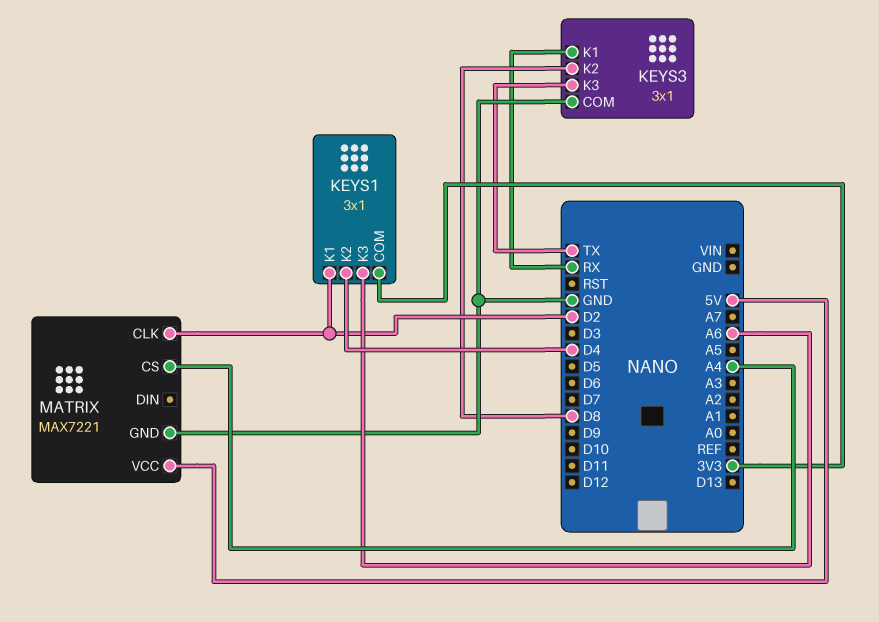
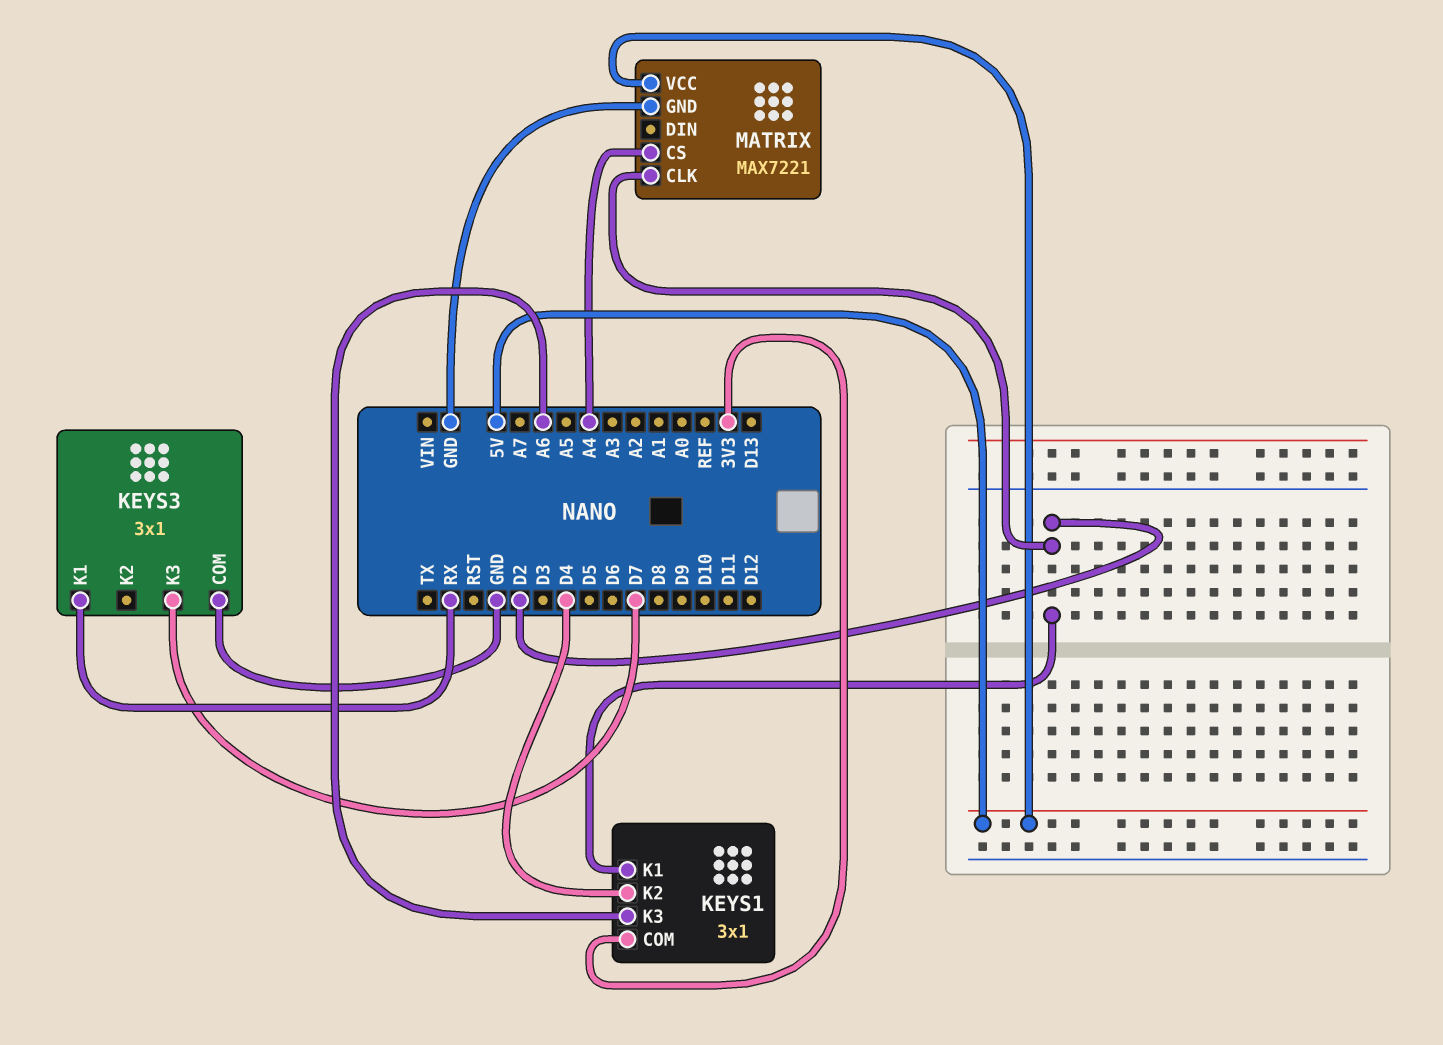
KEYS3 pin K2: D8 -> none
KEYS3 pin K3: TX -> D7

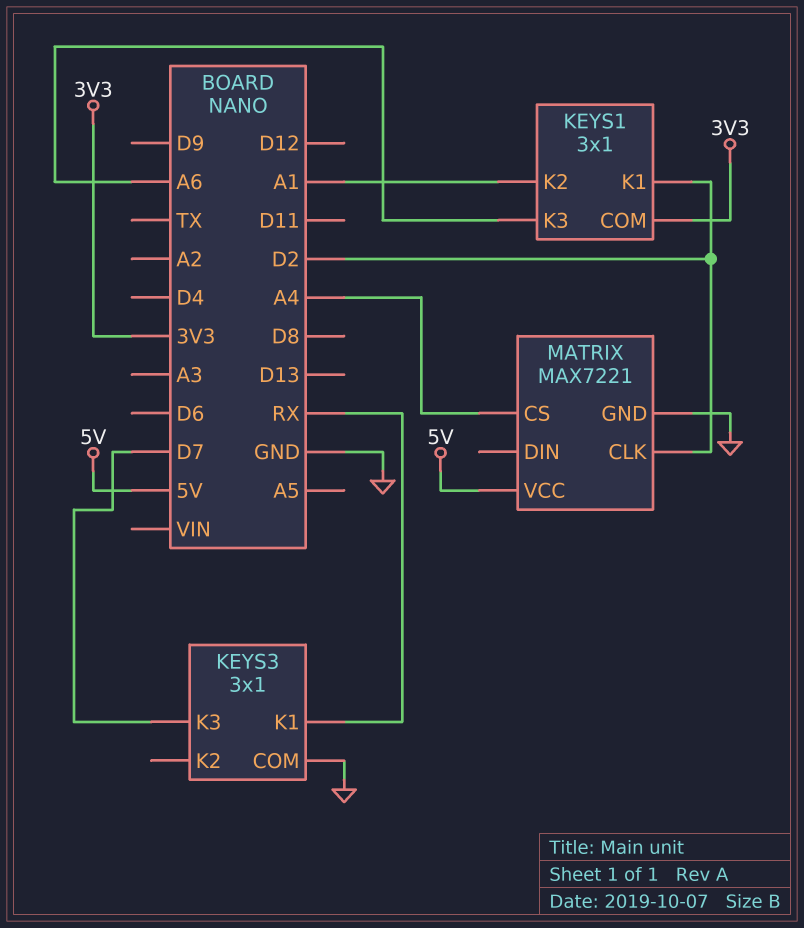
KEYS1 pin K2: D4 -> A1

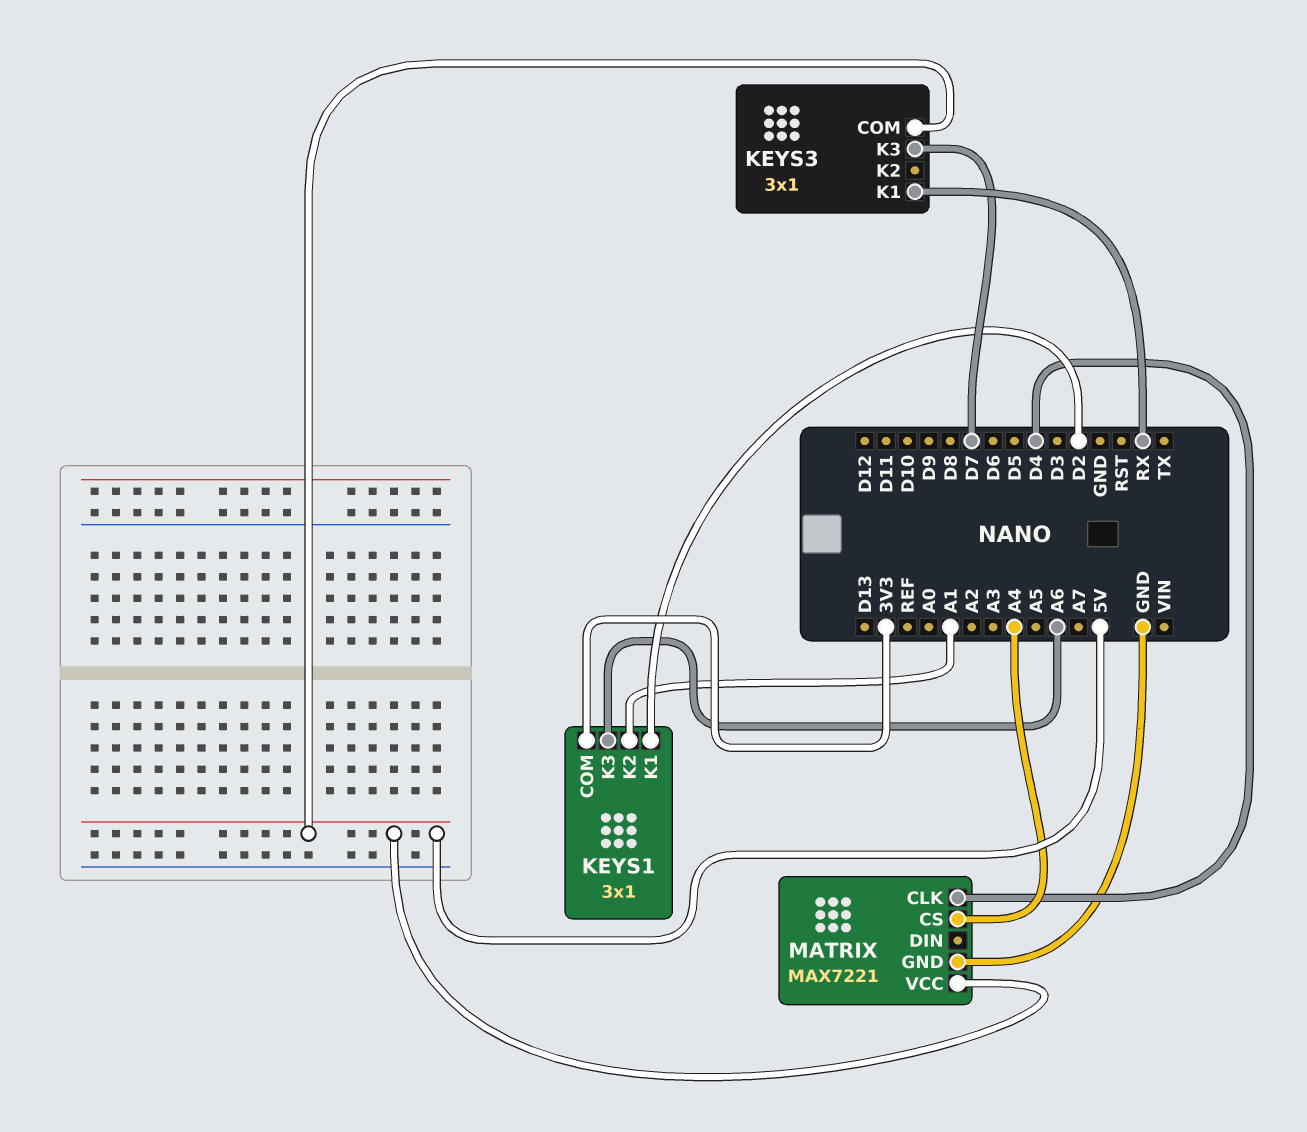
KEYS3 pin COM: GND -> 5V
MATRIX pin CLK: D2 -> D4

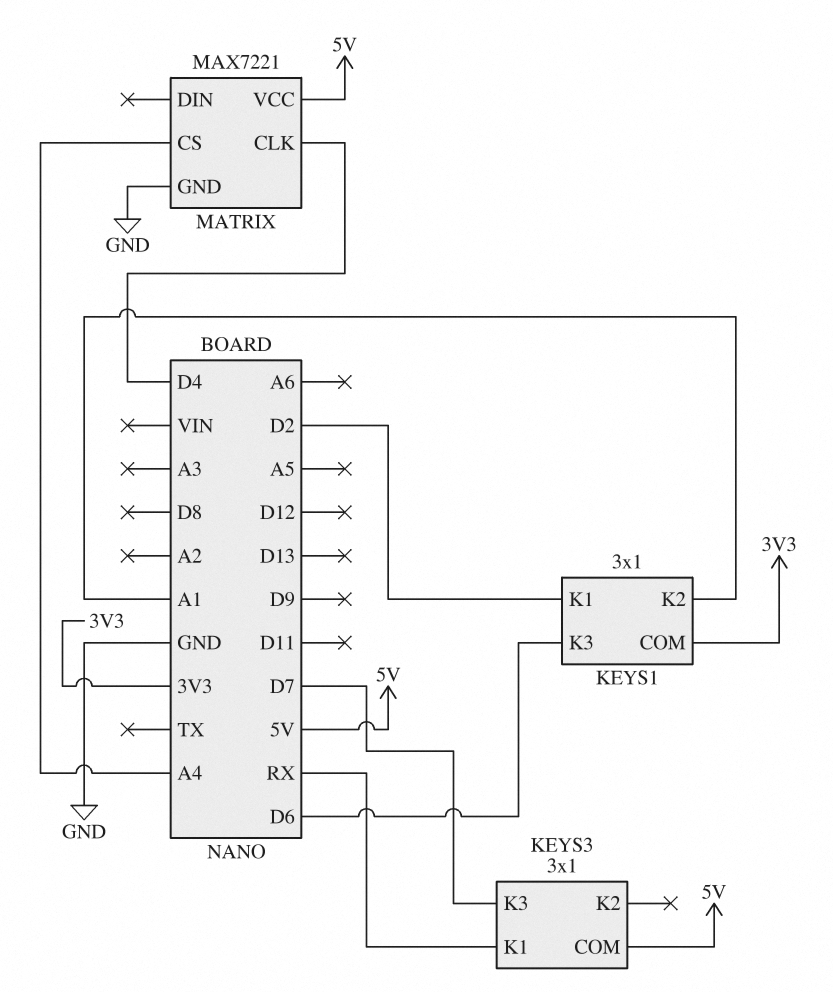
KEYS1 pin K3: A6 -> D6

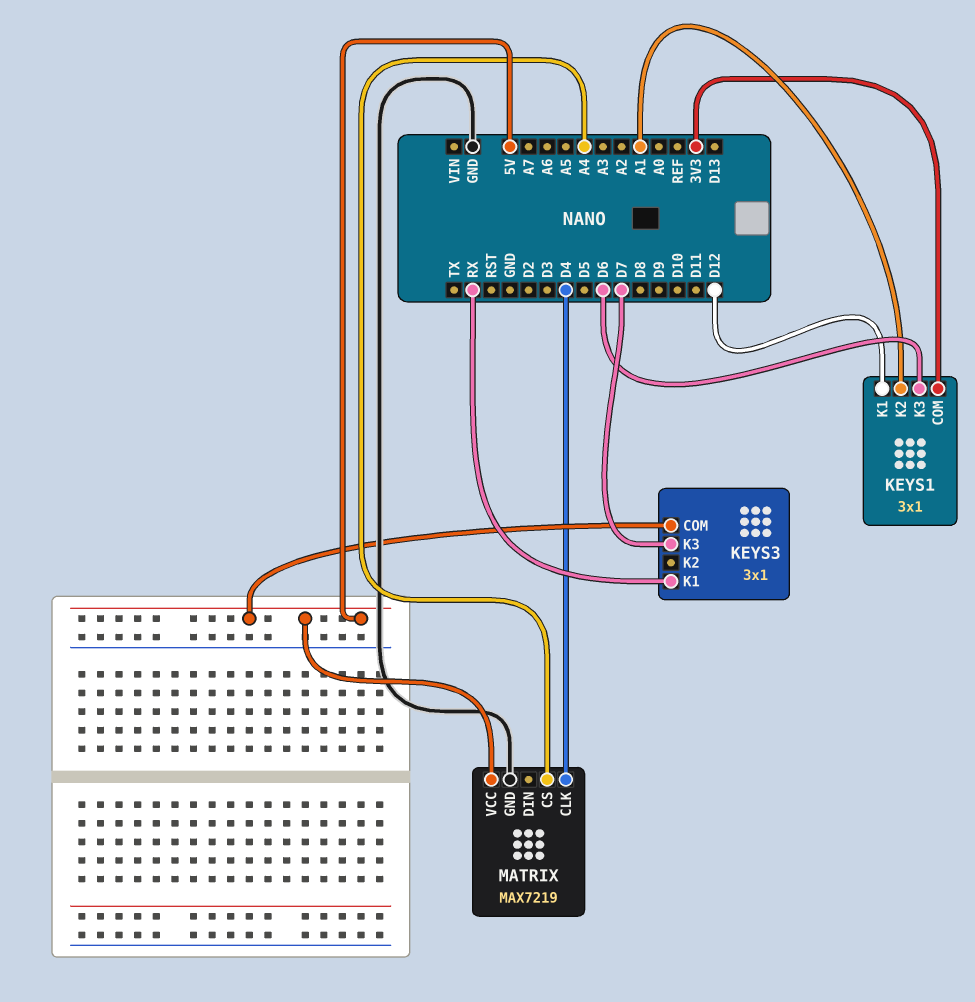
KEYS1 pin K1: D2 -> D12
MATRIX: MAX7221 -> MAX7219

